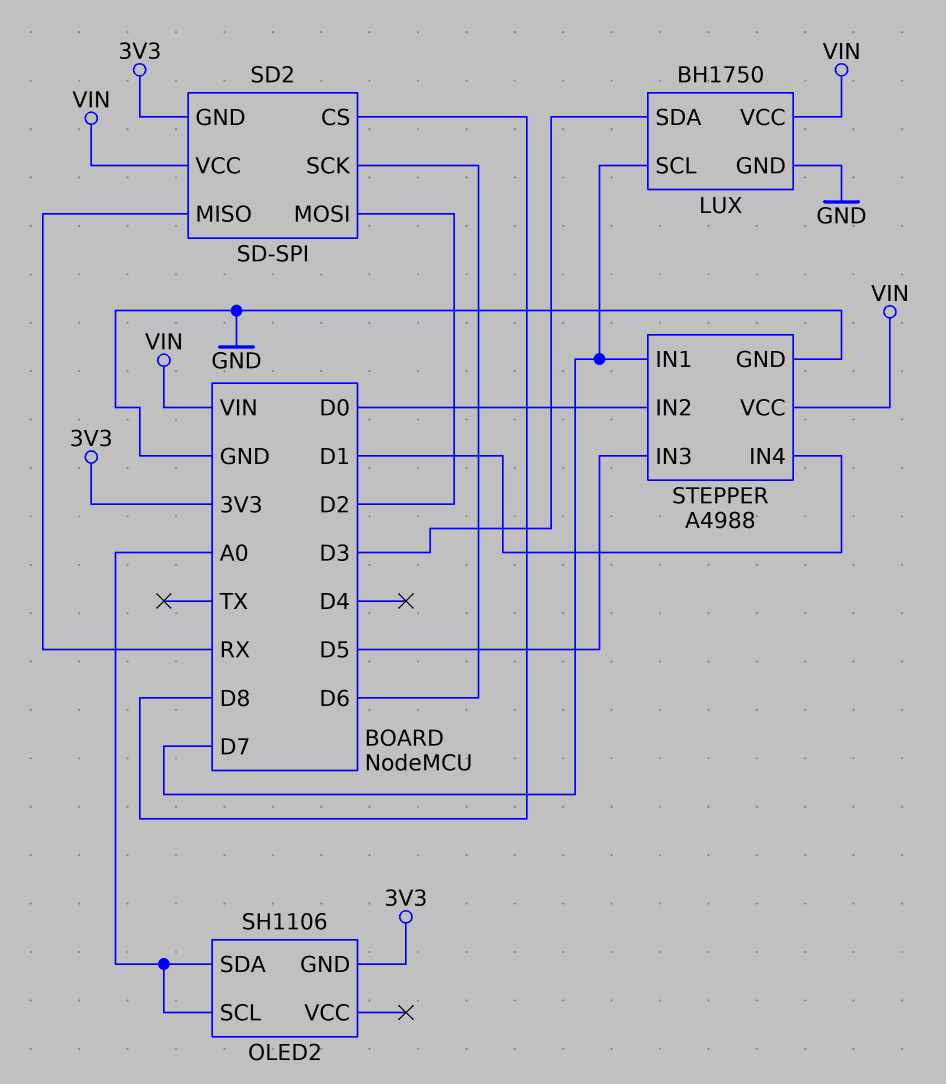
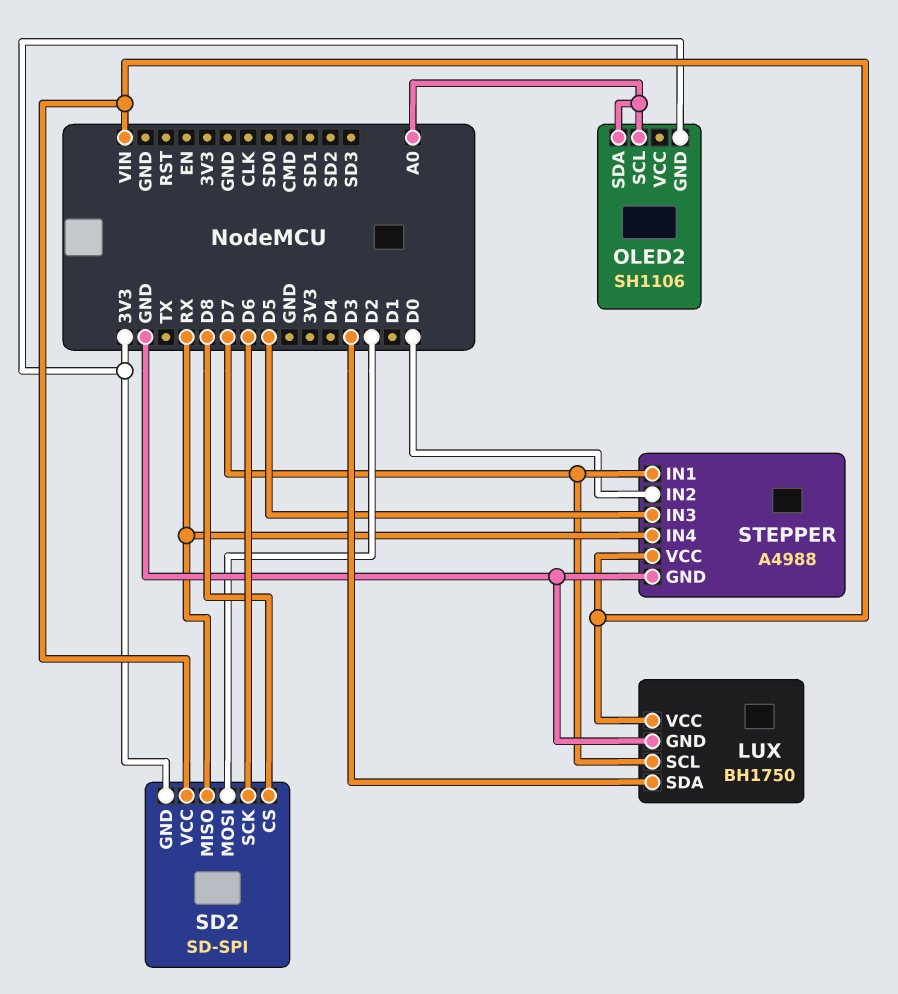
STEPPER pin IN4: D1 -> RX

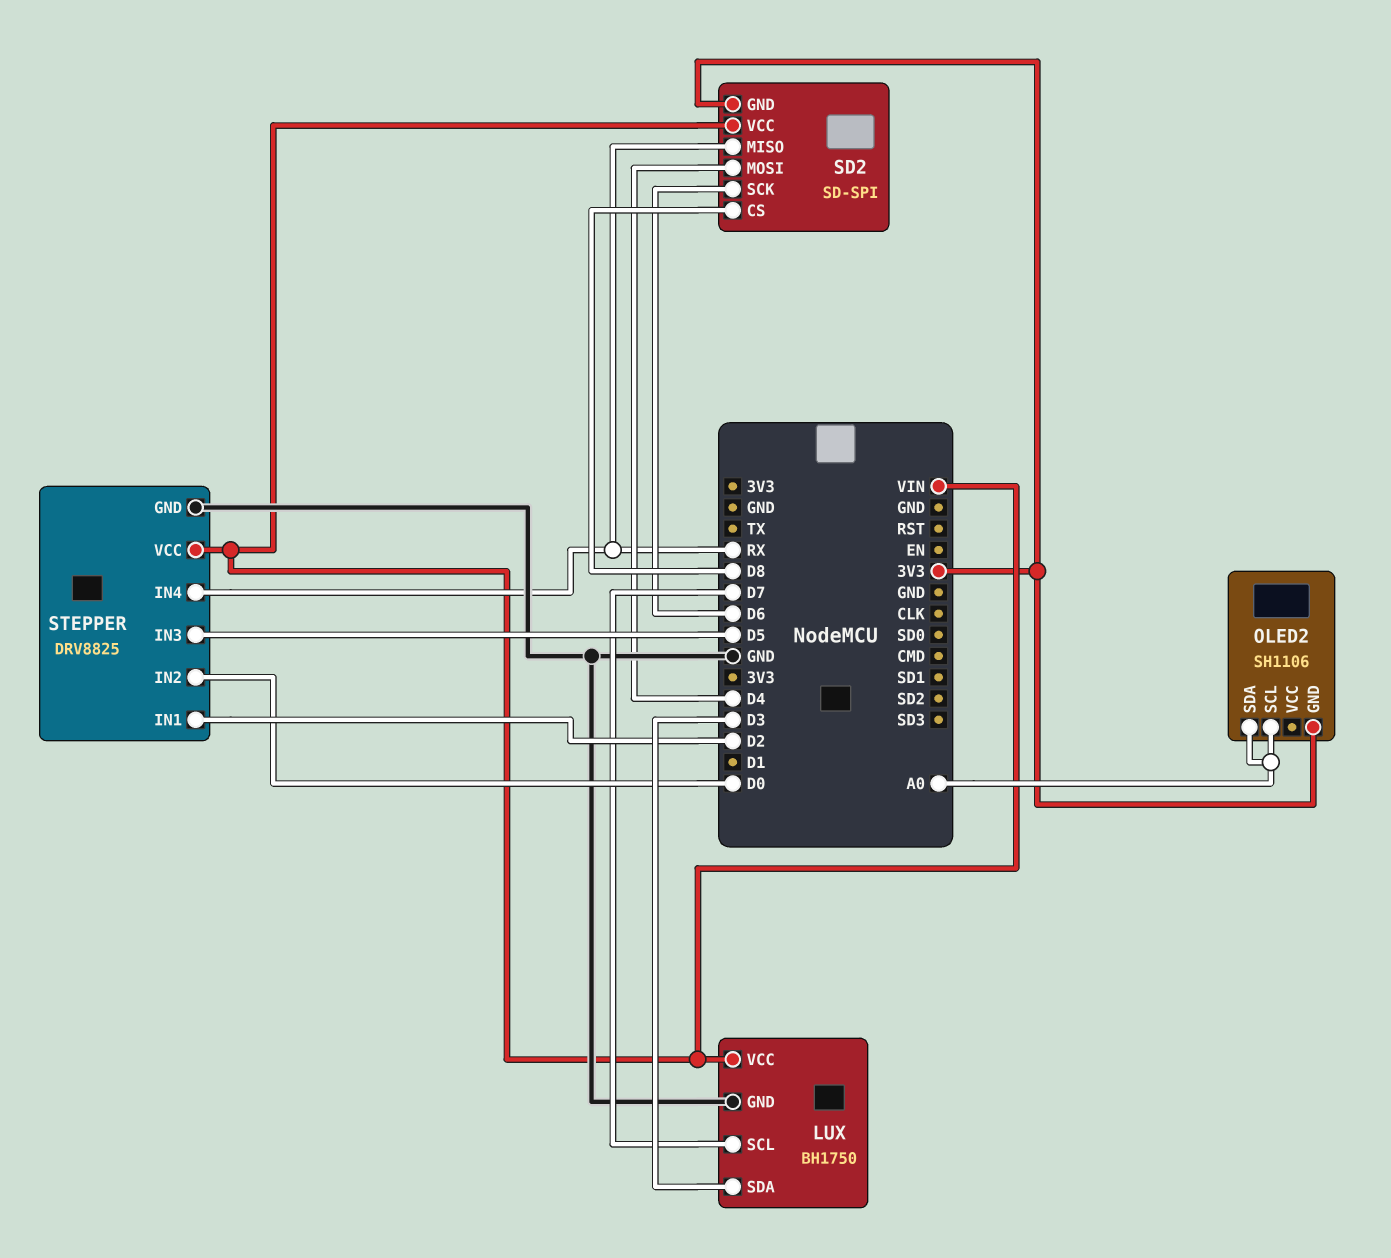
SD2 pin MOSI: D2 -> D4
STEPPER: A4988 -> DRV8825
STEPPER pin IN1: D7 -> D2

